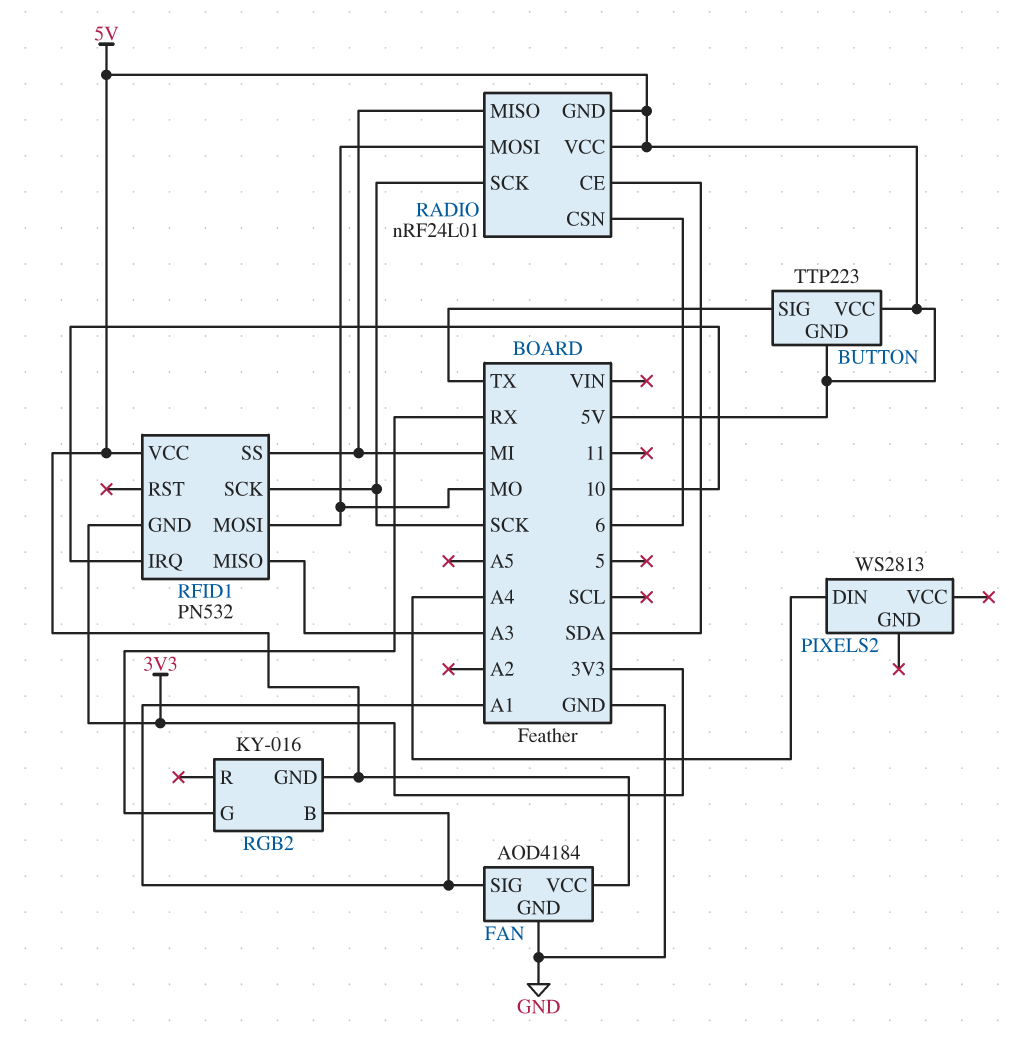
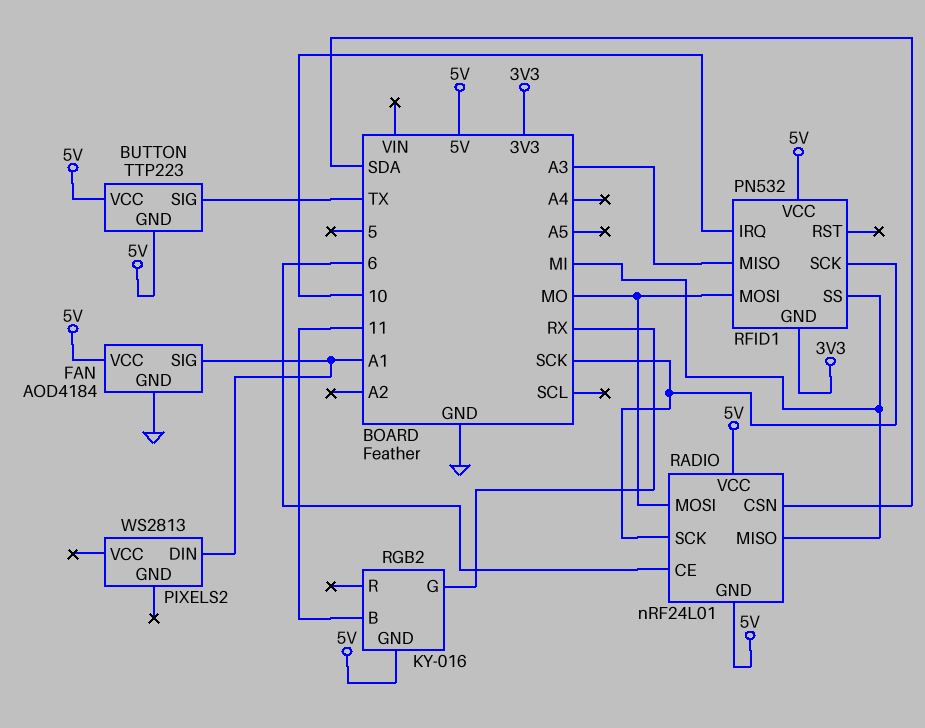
PIXELS2 pin DIN: A4 -> A1
RADIO pin CE: SDA -> 6
RADIO pin CSN: 6 -> SDA
RGB2 pin B: A1 -> 11

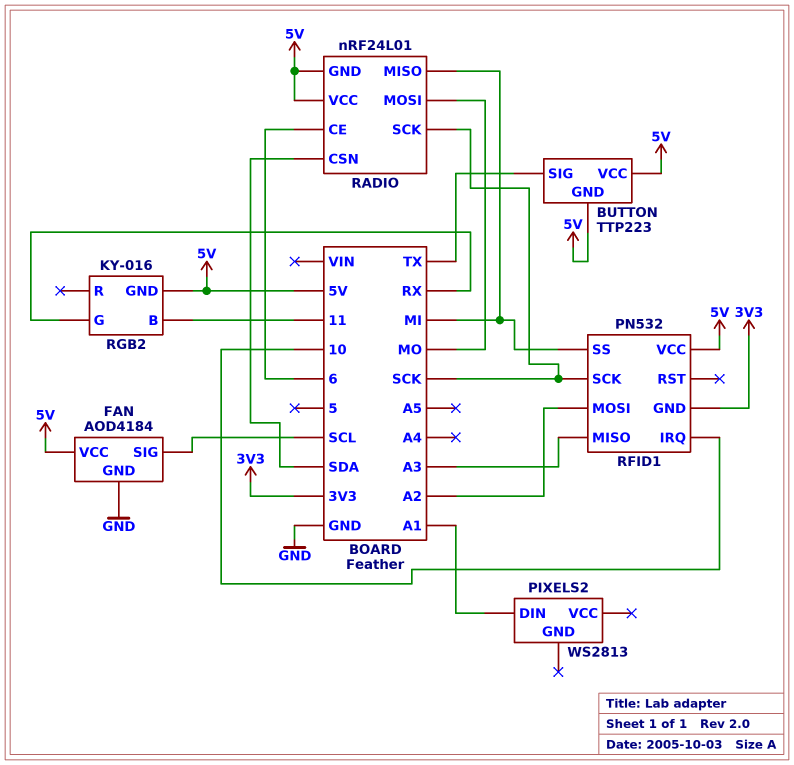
FAN pin SIG: A1 -> SCL
RFID1 pin MOSI: MO -> A2

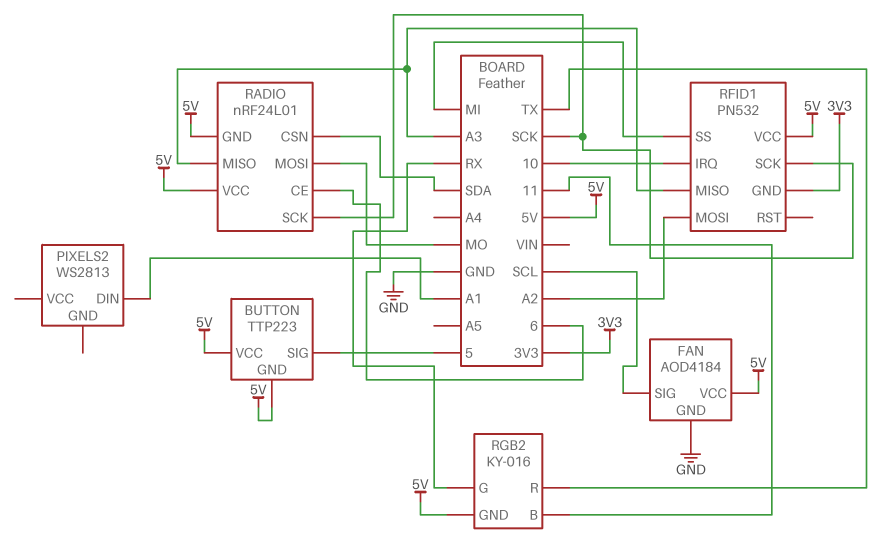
BUTTON pin SIG: TX -> 5
RADIO pin MISO: MI -> A3
RGB2 pin R: none -> TX

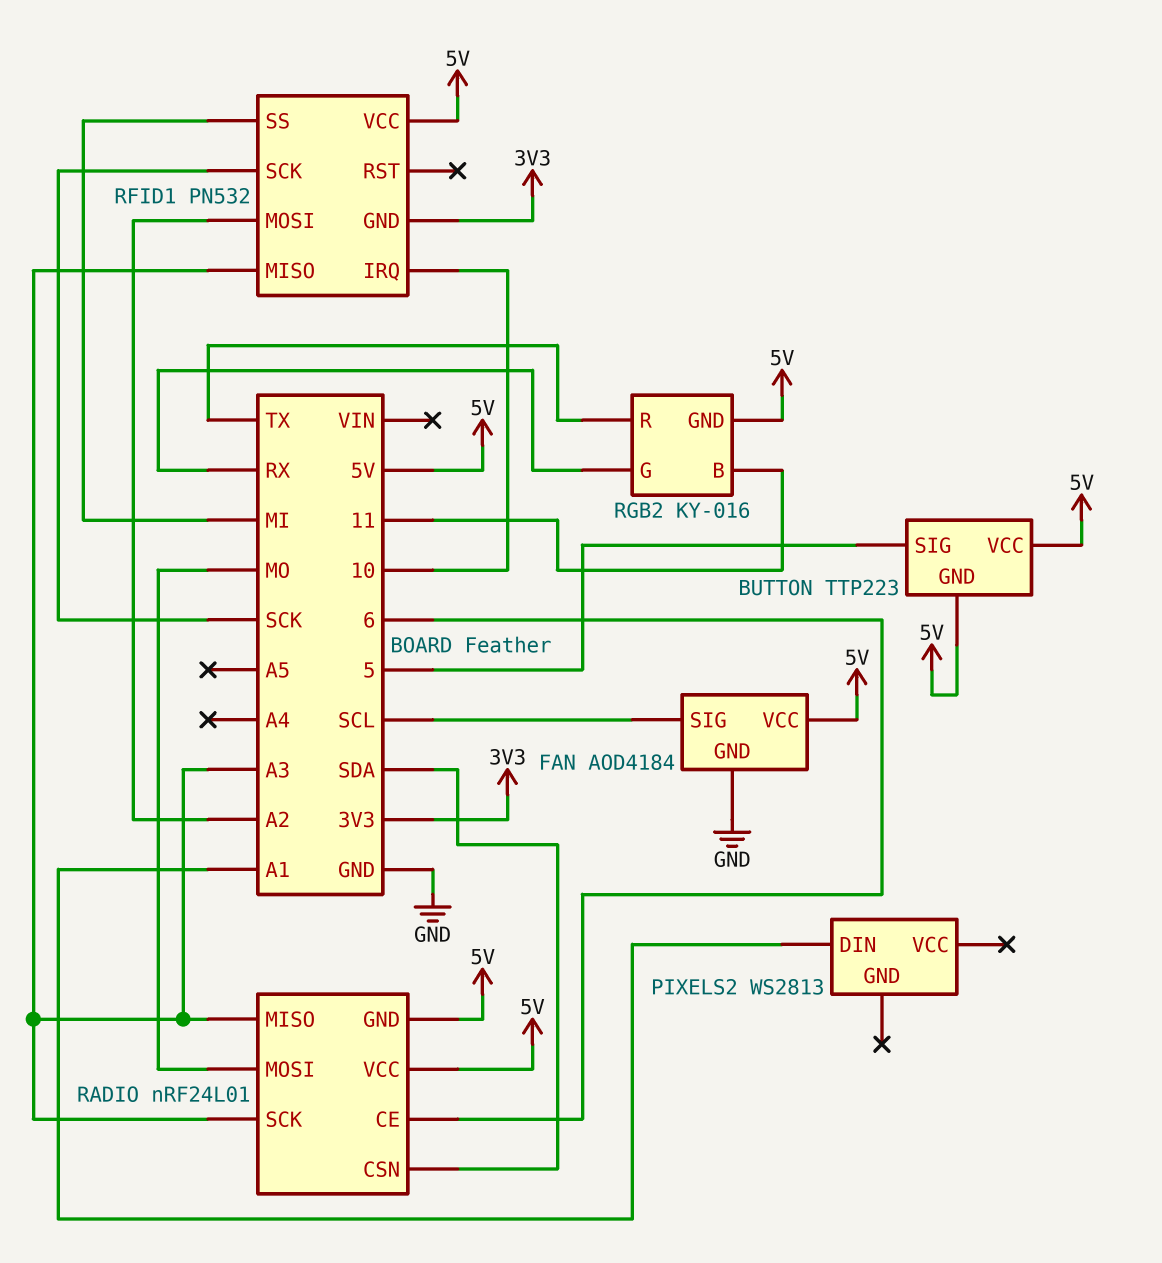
RADIO pin SCK: SCK -> A3

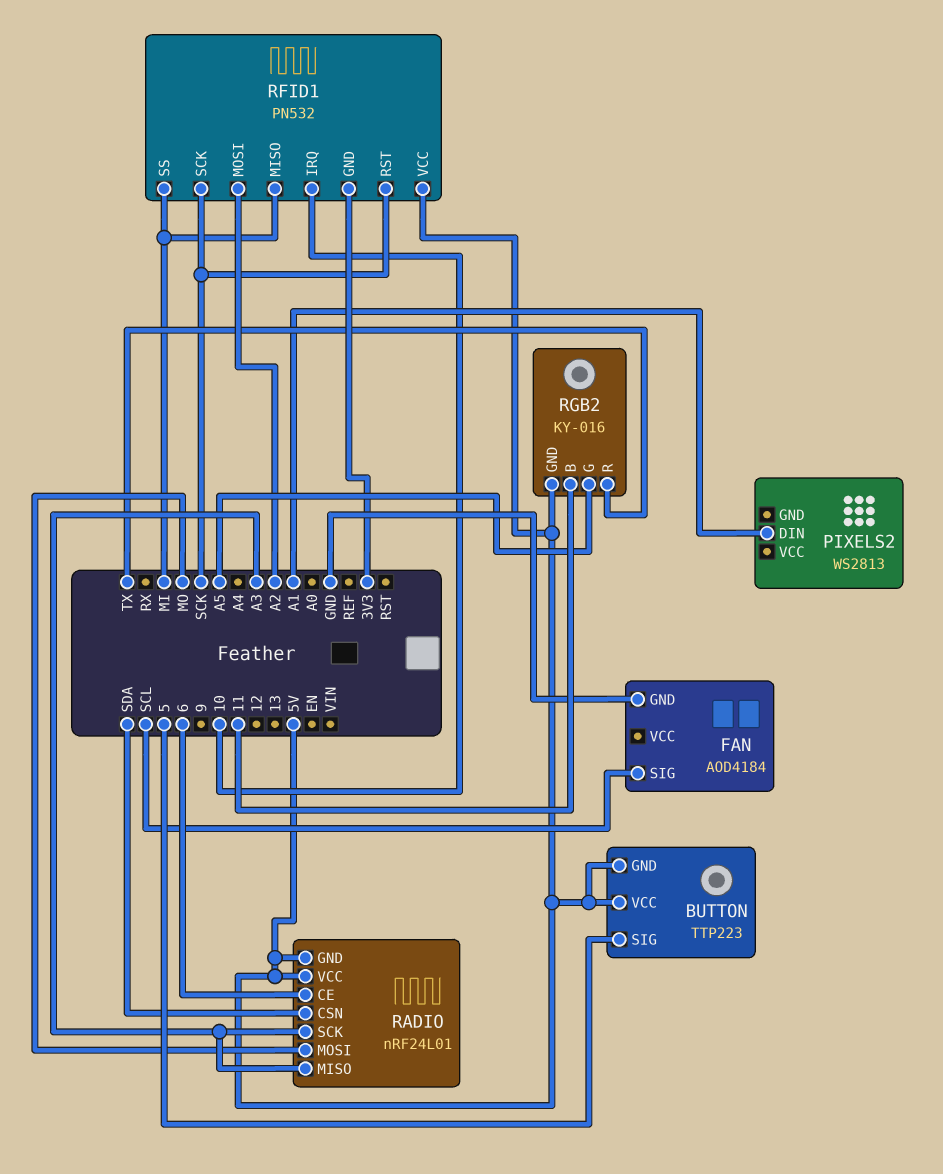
FAN pin VCC: 5V -> none
RFID1 pin MISO: A3 -> MI
RFID1 pin RST: none -> SCK
RGB2 pin G: RX -> A5

